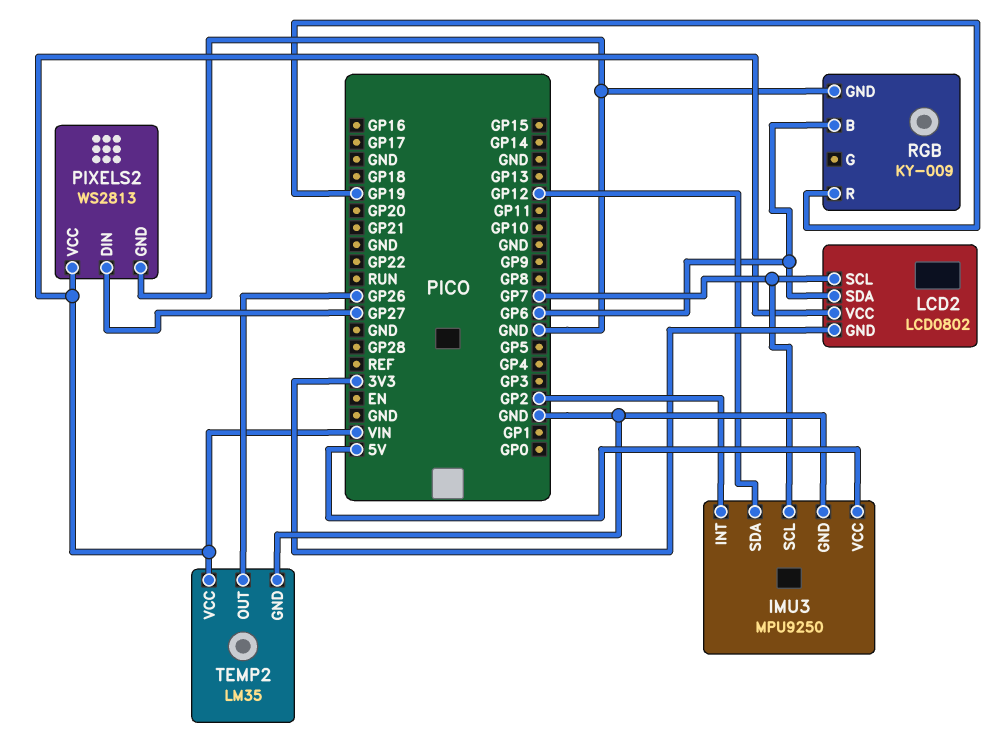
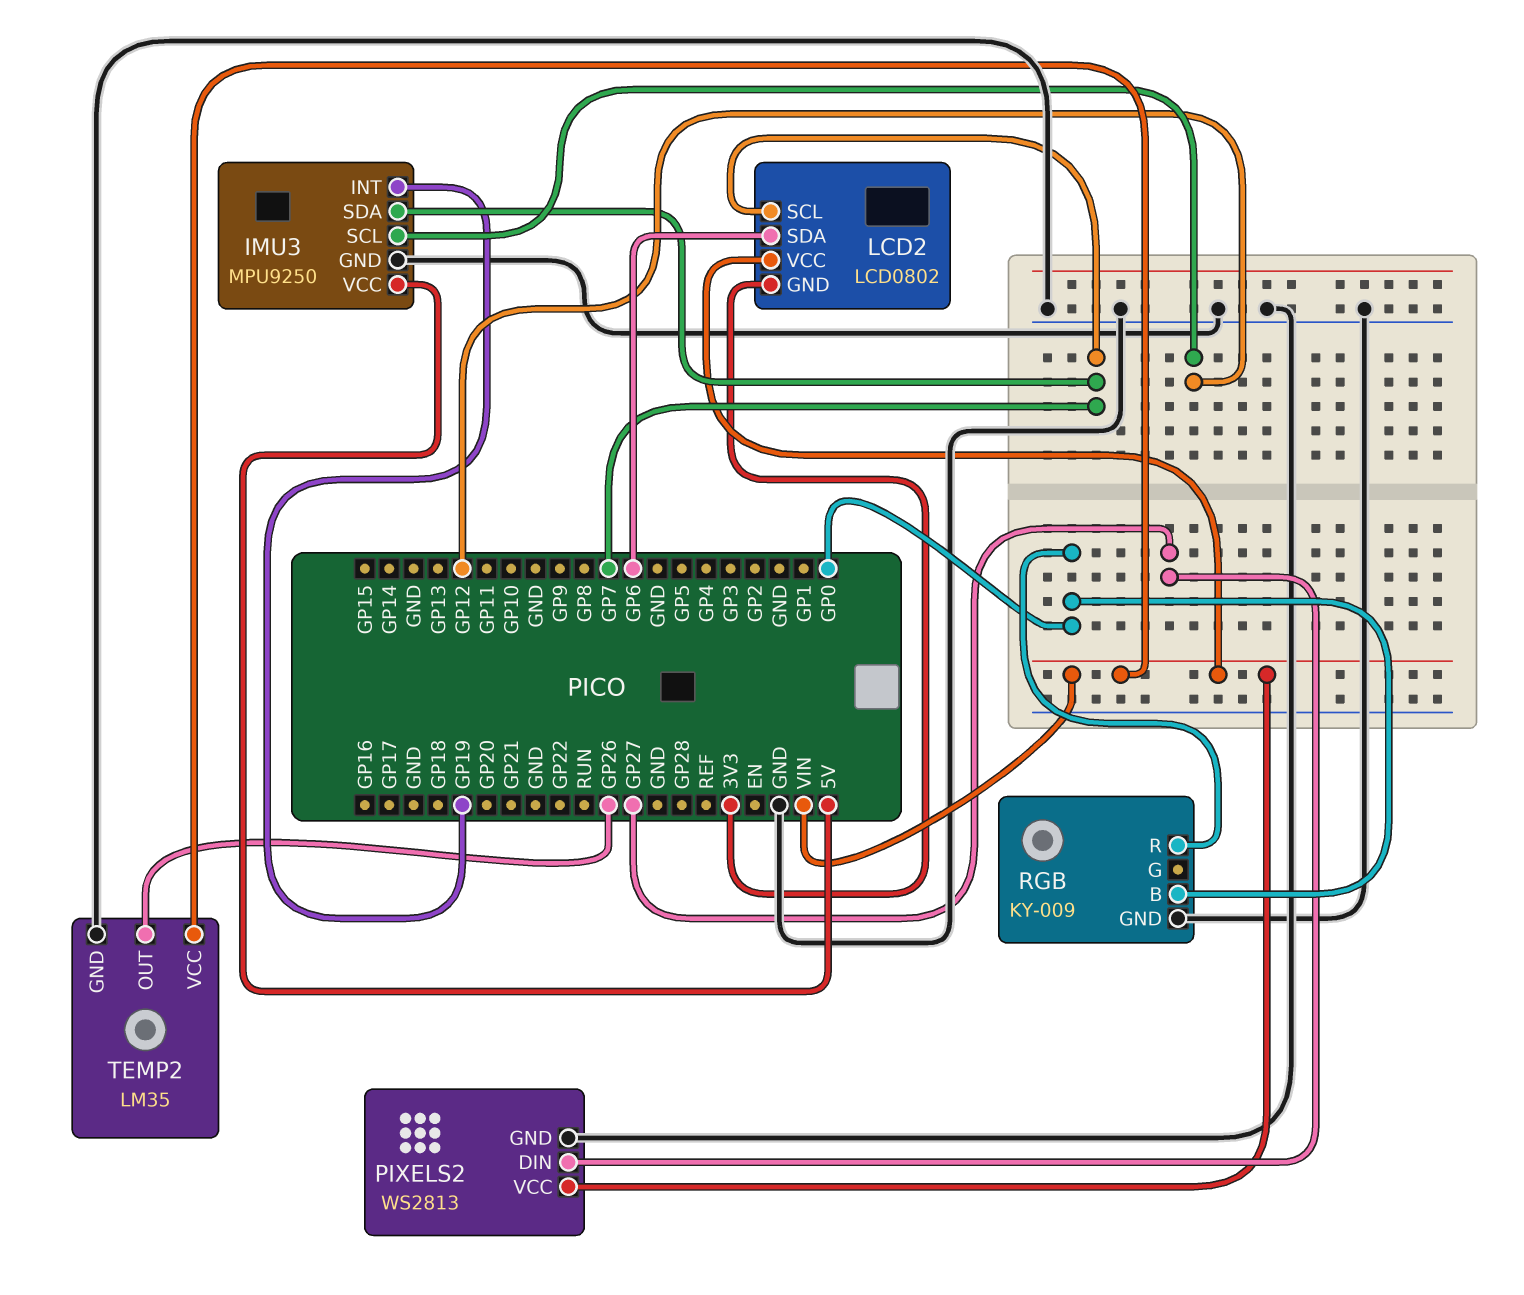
IMU3 pin INT: GP2 -> GP19
IMU3 pin SCL: GP7 -> GP12
IMU3 pin SDA: GP12 -> GP7
RGB pin B: GP6 -> GP0
RGB pin R: GP19 -> GP0

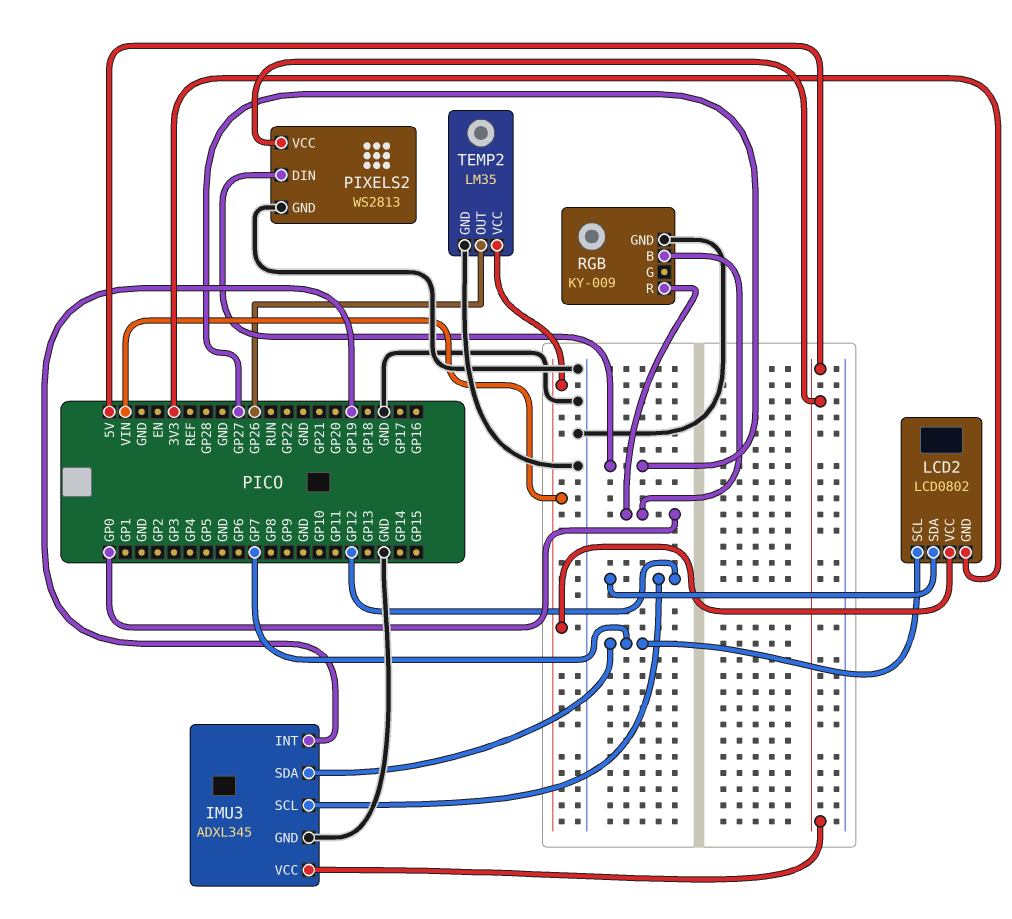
IMU3: MPU9250 -> ADXL345
LCD2 pin SDA: GP6 -> GP12
PIXELS2 pin VCC: VIN -> 5V

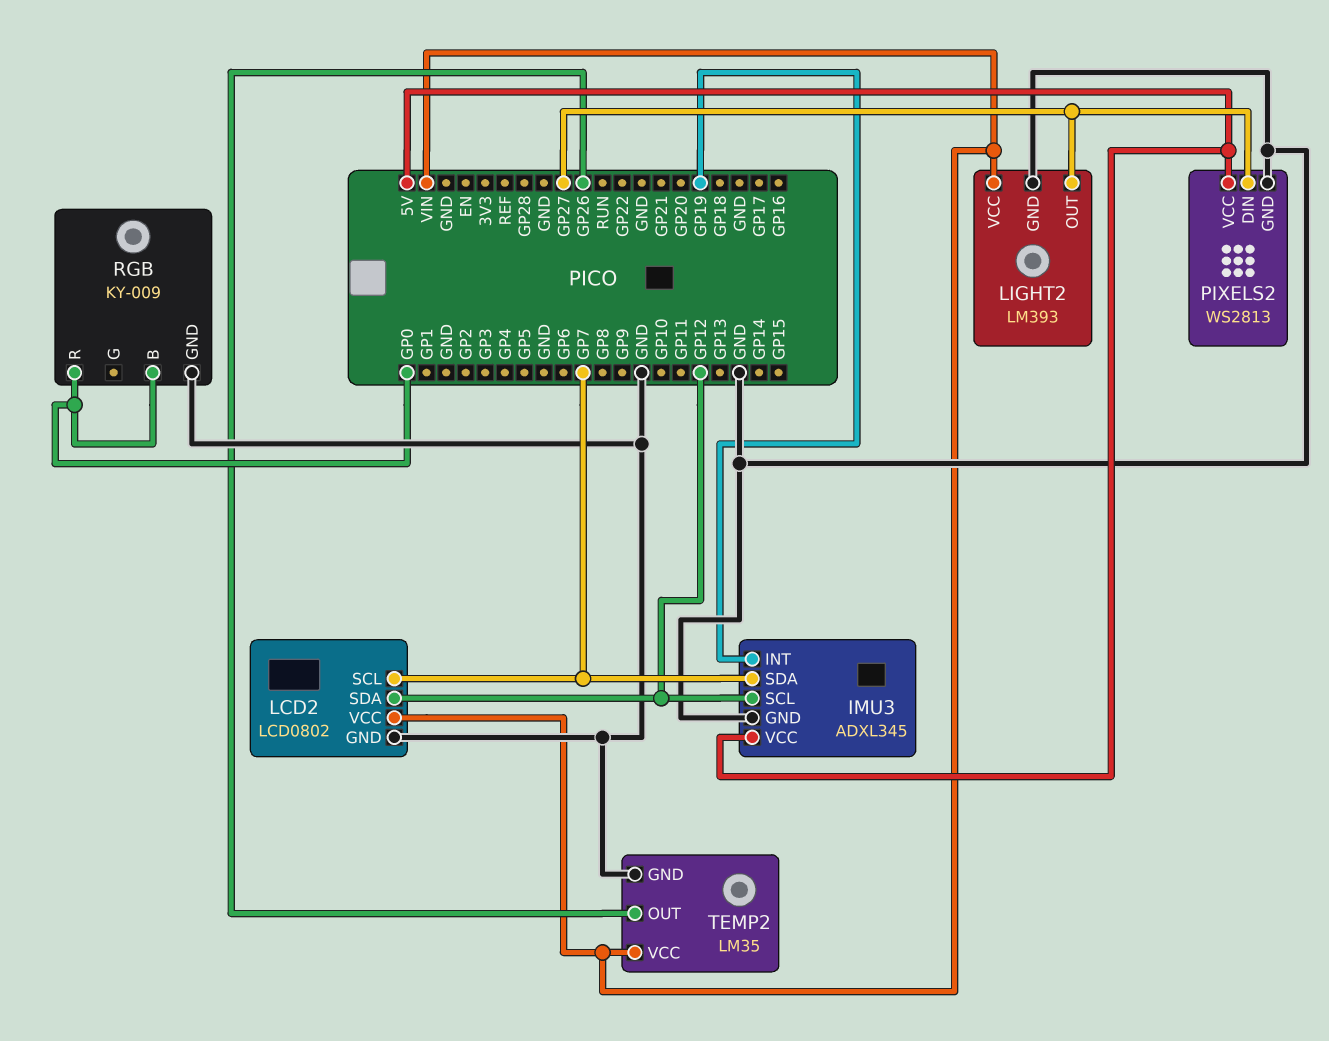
LCD2 pin GND: 3V3 -> GND
LIGHT2: none -> LM393
LIGHT2 pin GND: none -> GND
LIGHT2 pin OUT: none -> GP27
LIGHT2 pin VCC: none -> VIN

